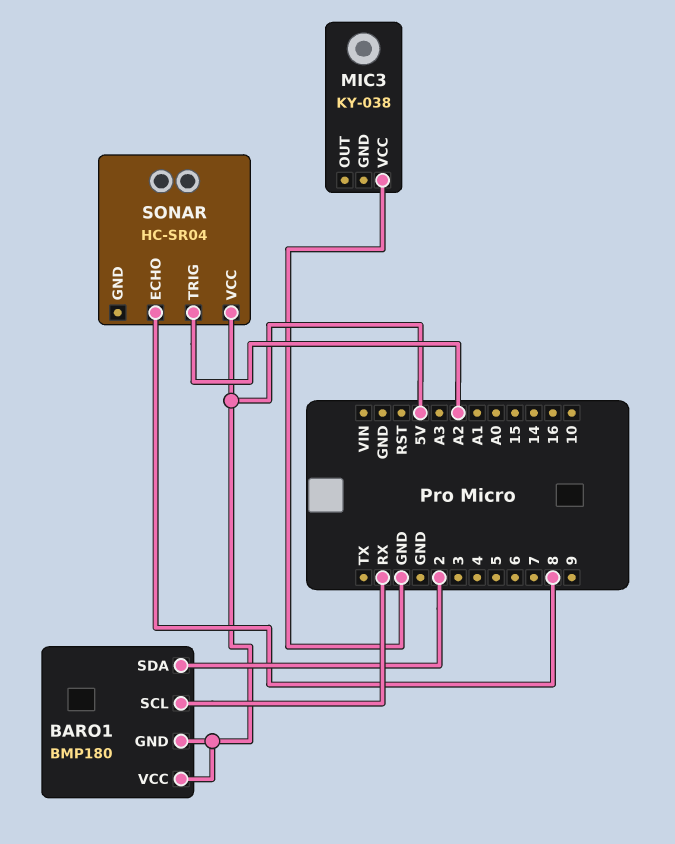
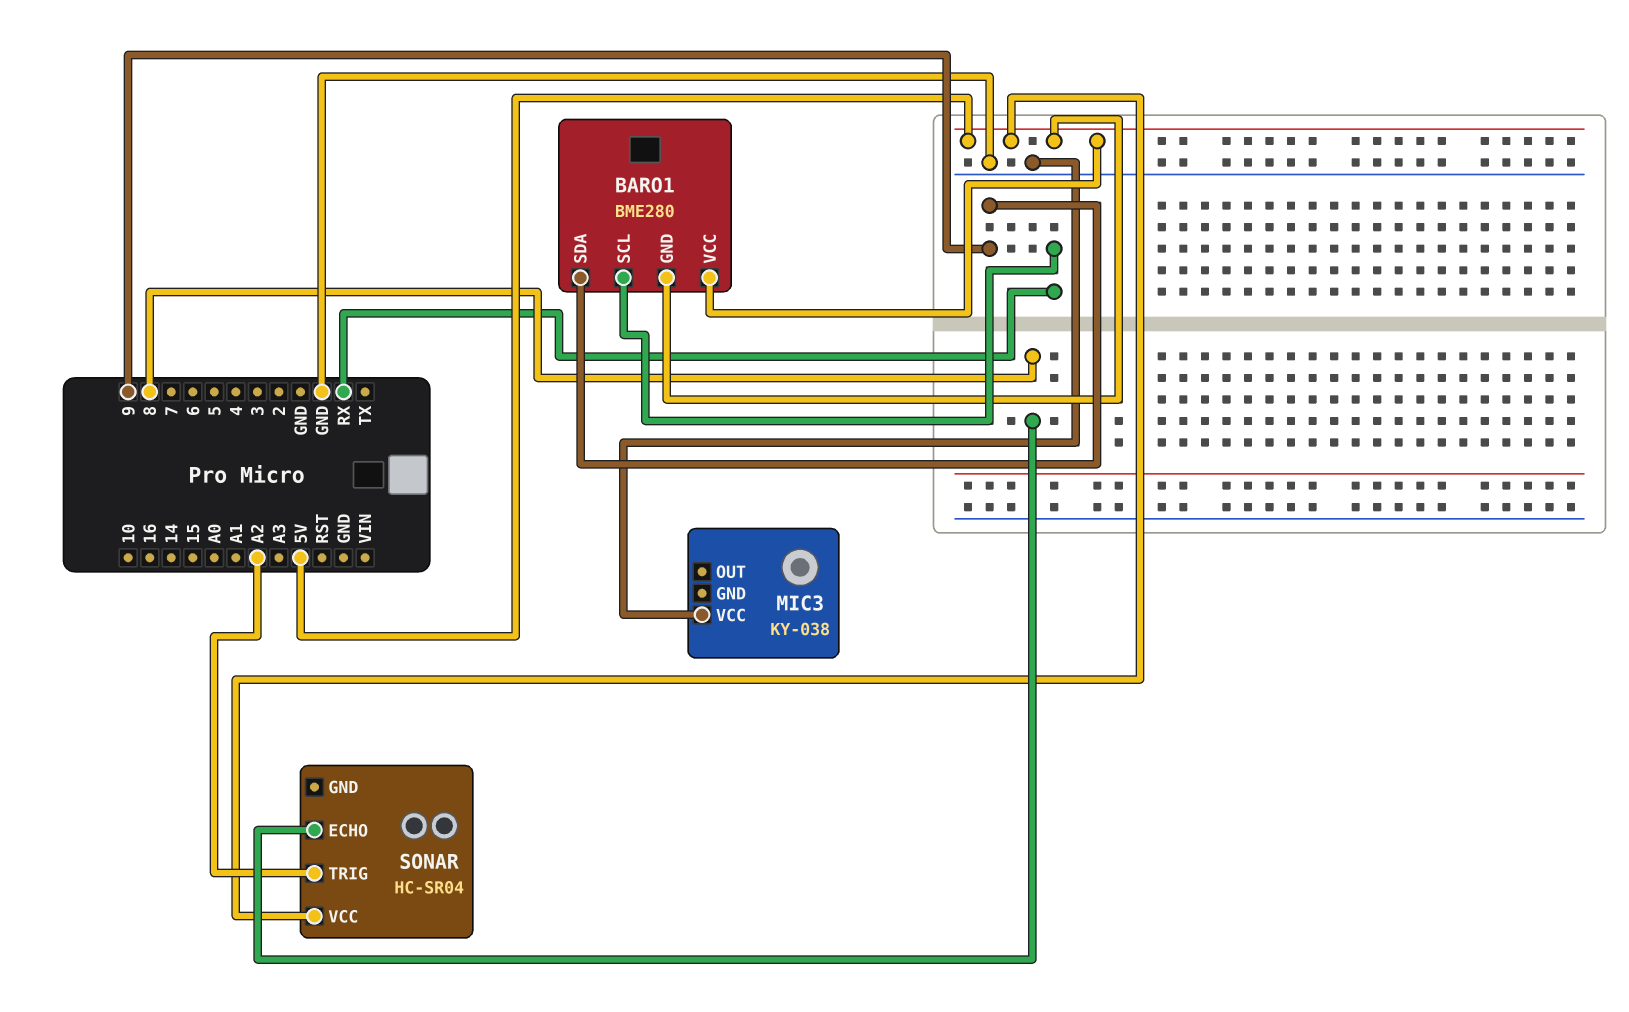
BARO1: BMP180 -> BME280
BARO1 pin SDA: 2 -> 9

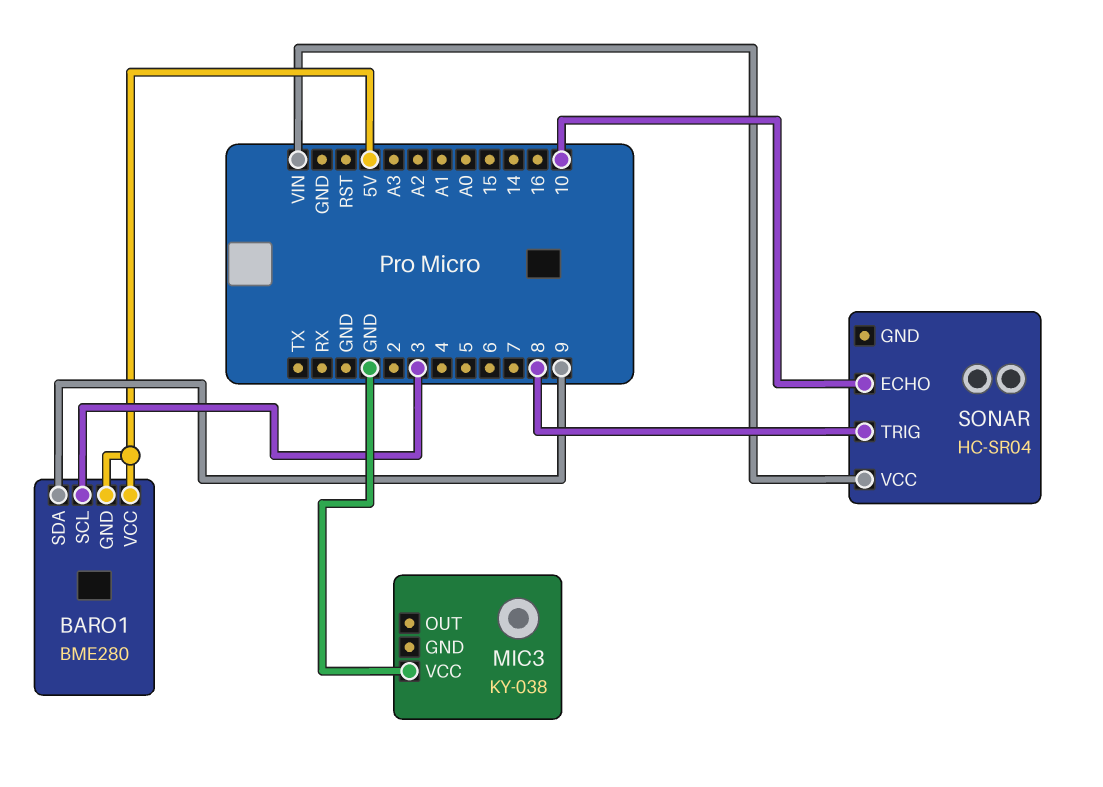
BARO1 pin SCL: RX -> 3
SONAR pin ECHO: 8 -> 10
SONAR pin TRIG: A2 -> 8
SONAR pin VCC: 5V -> VIN

